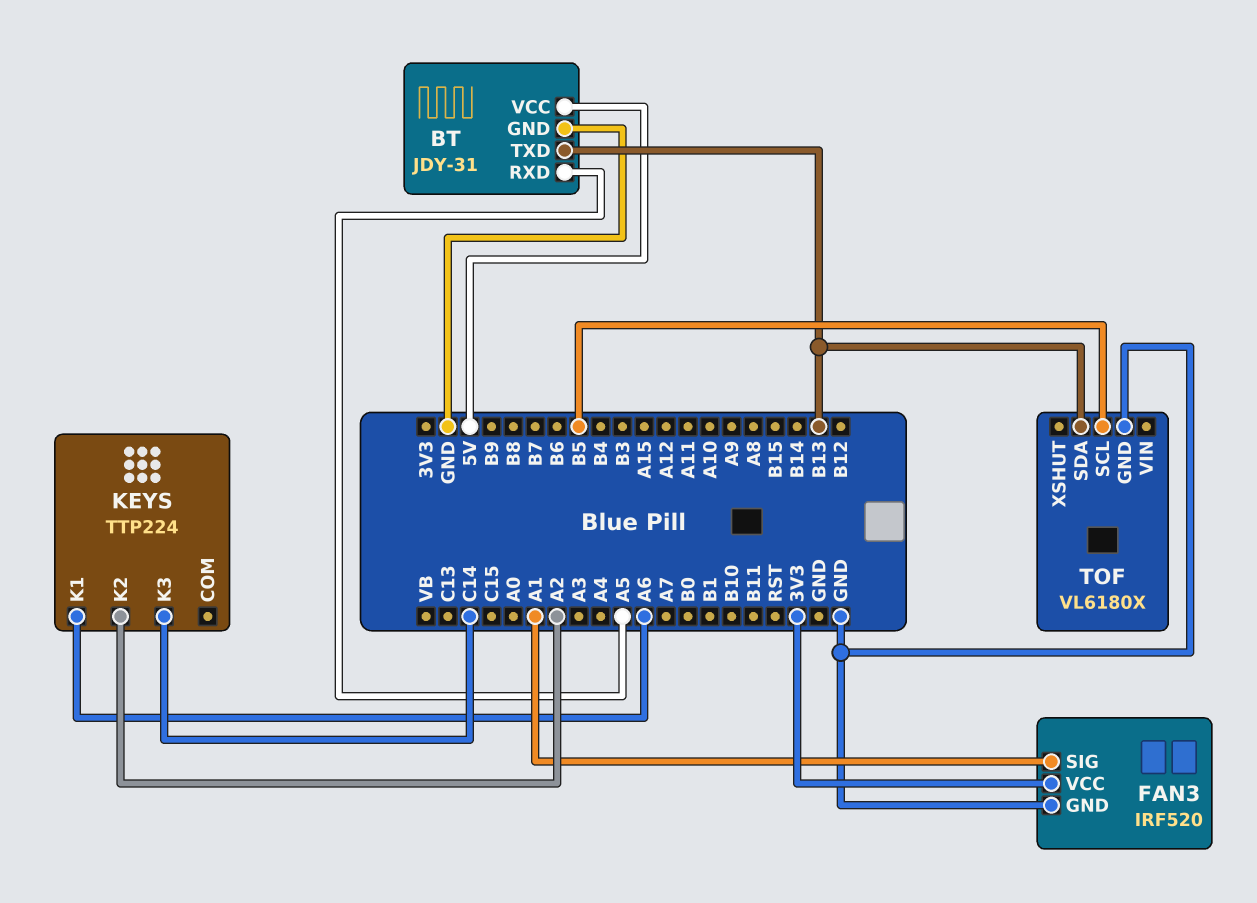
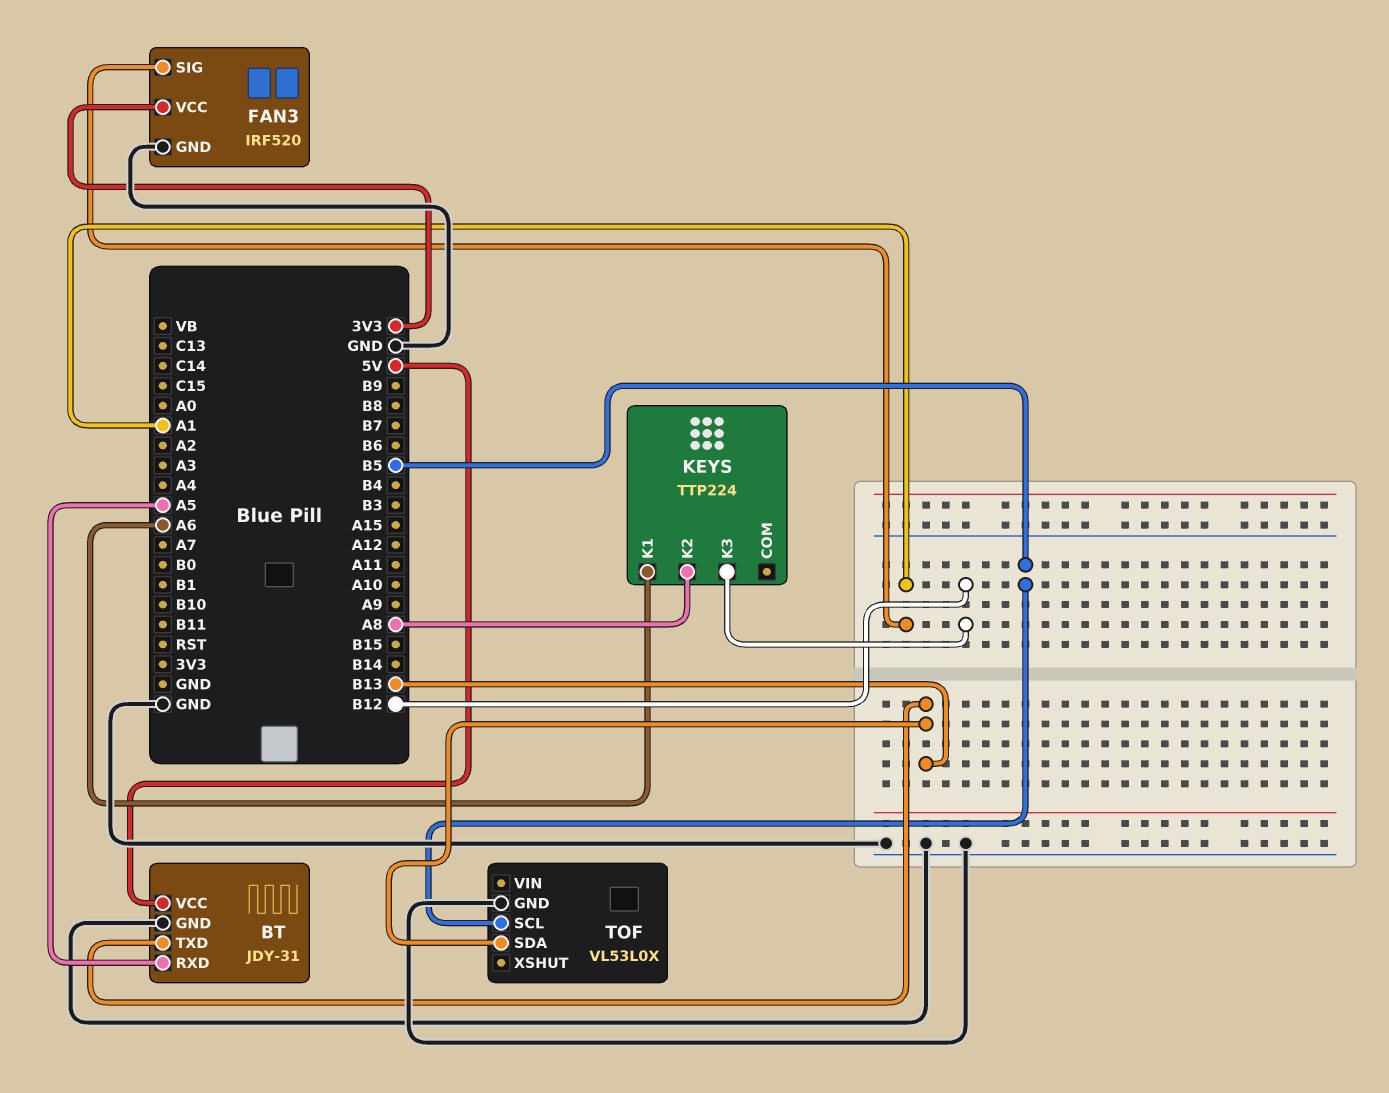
KEYS pin K2: A2 -> A8
KEYS pin K3: C14 -> B12
TOF: VL6180X -> VL53L0X

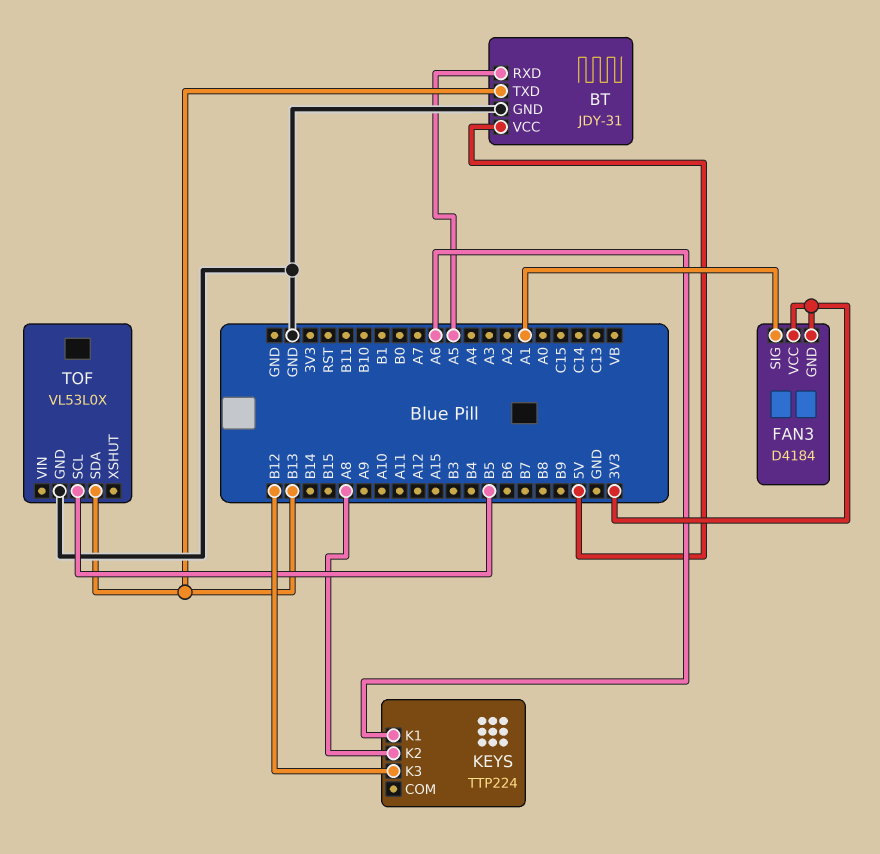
FAN3: IRF520 -> D4184
FAN3 pin GND: GND -> 3V3

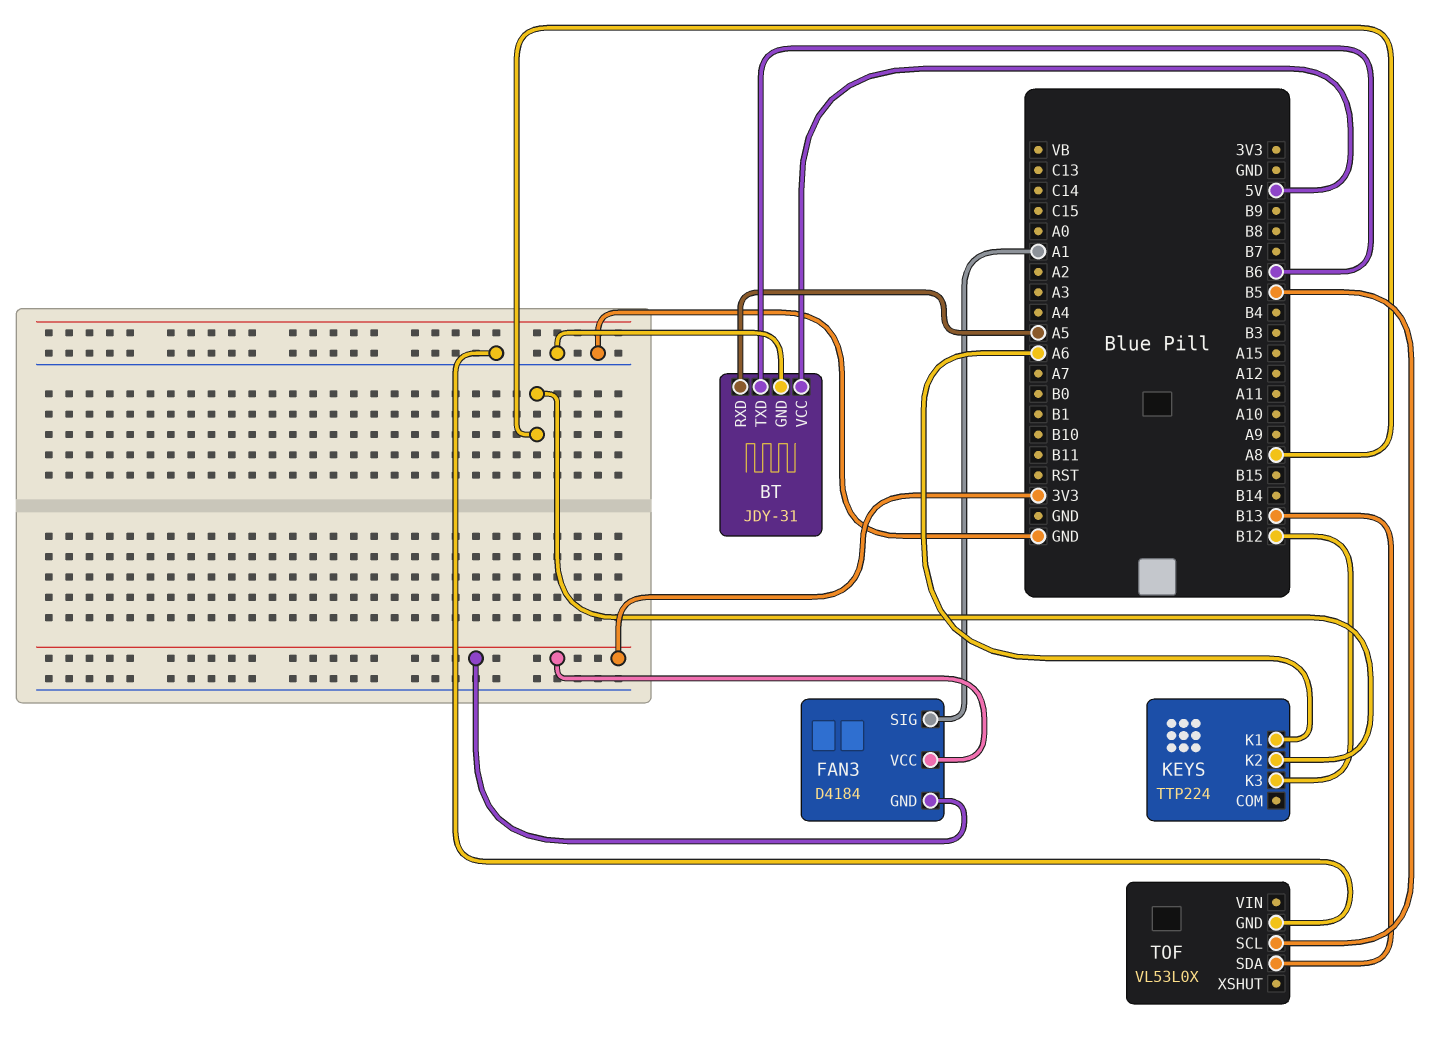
BT pin TXD: B13 -> B6

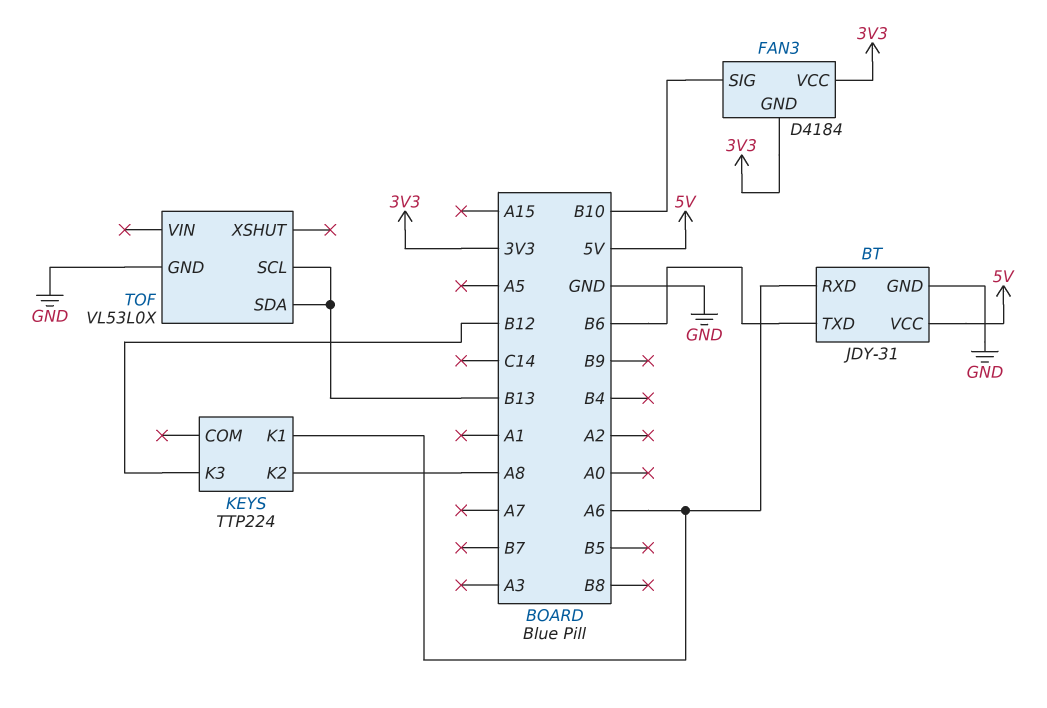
BT pin RXD: A5 -> A6
FAN3 pin SIG: A1 -> B10
TOF pin SCL: B5 -> B13

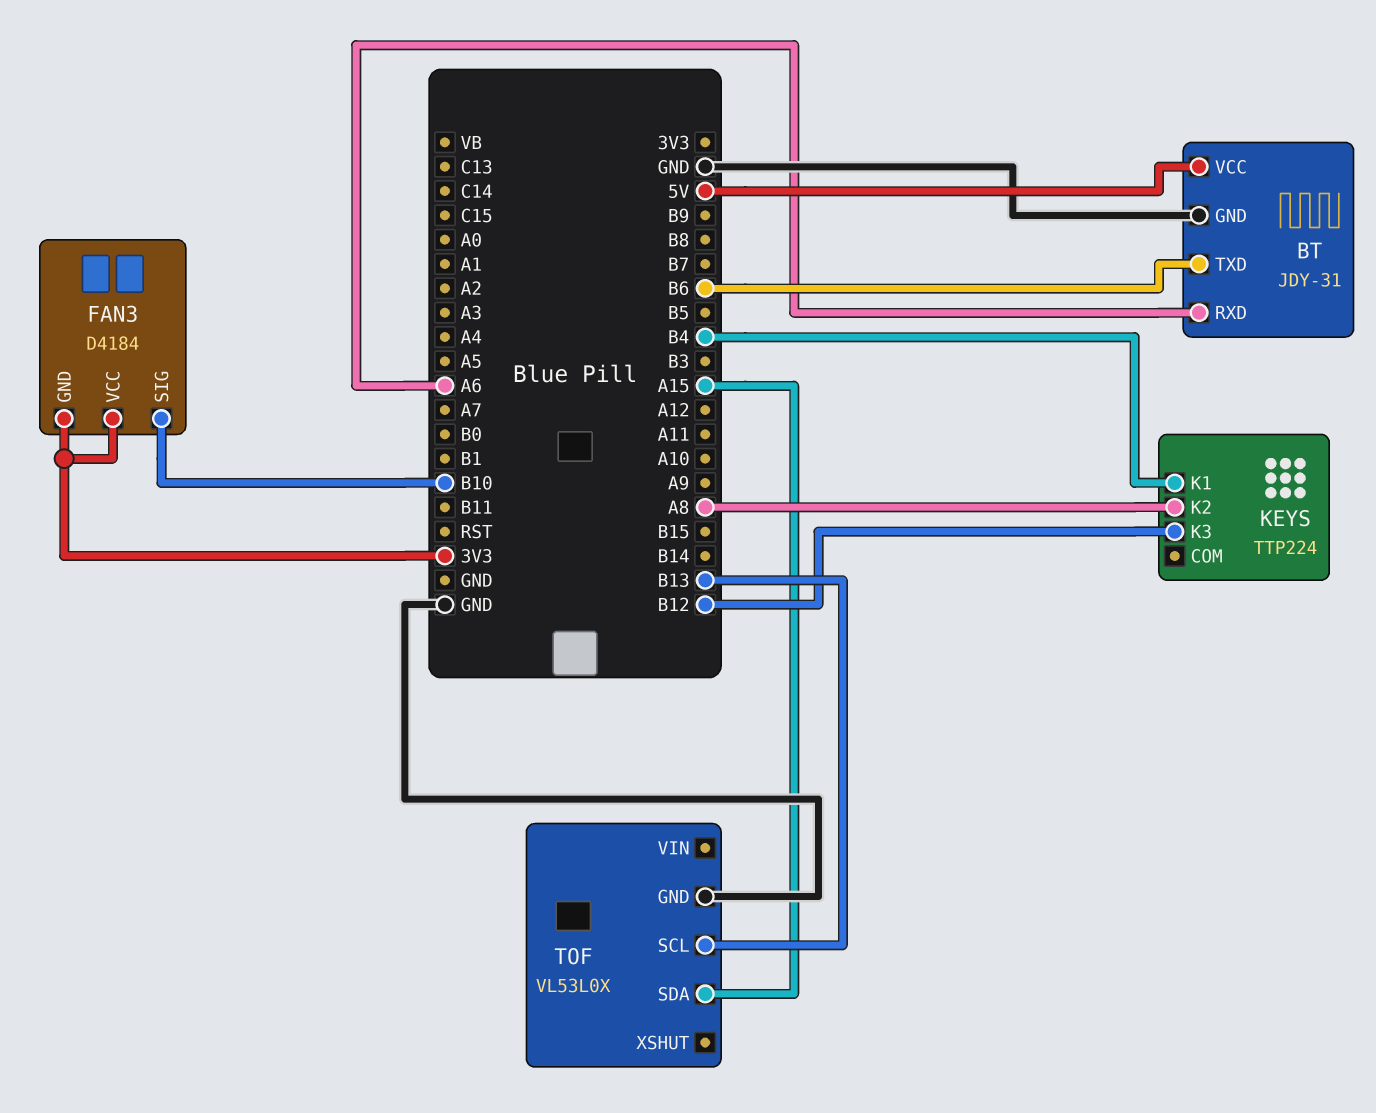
KEYS pin K1: A6 -> B4
TOF pin SDA: B13 -> A15

